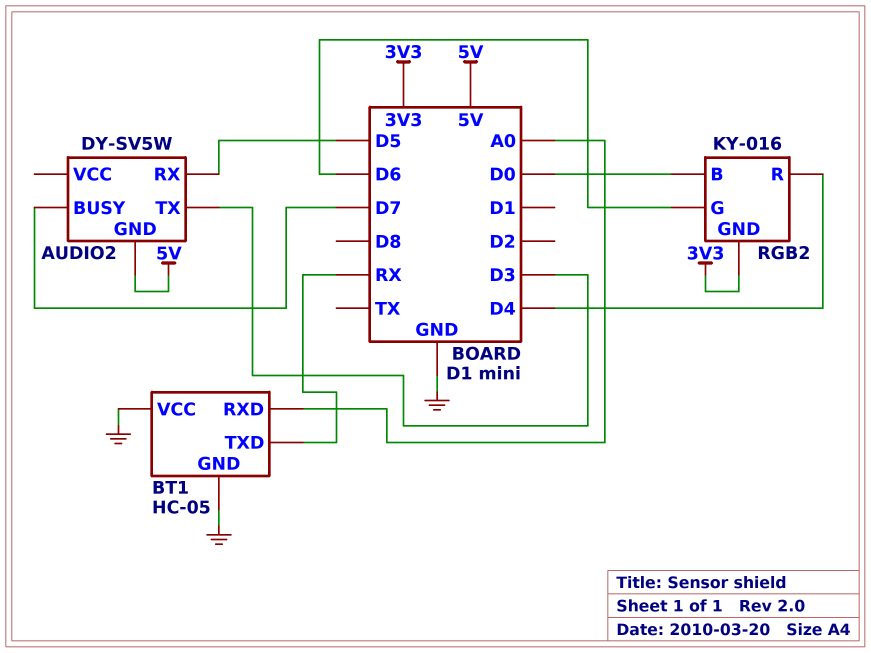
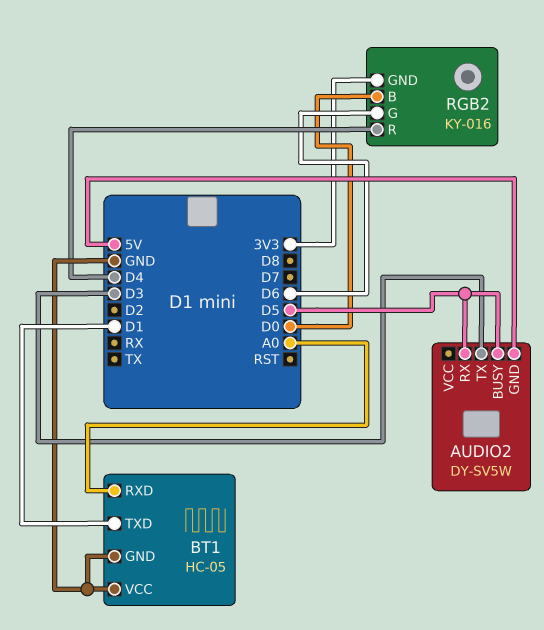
AUDIO2 pin BUSY: D7 -> D5
BT1 pin TXD: RX -> D1

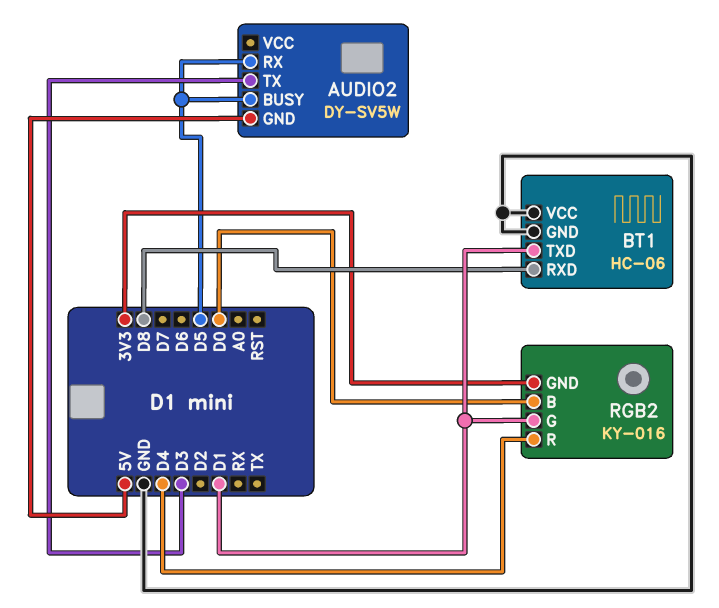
BT1: HC-05 -> HC-06
BT1 pin RXD: A0 -> D8
RGB2 pin G: D6 -> D1

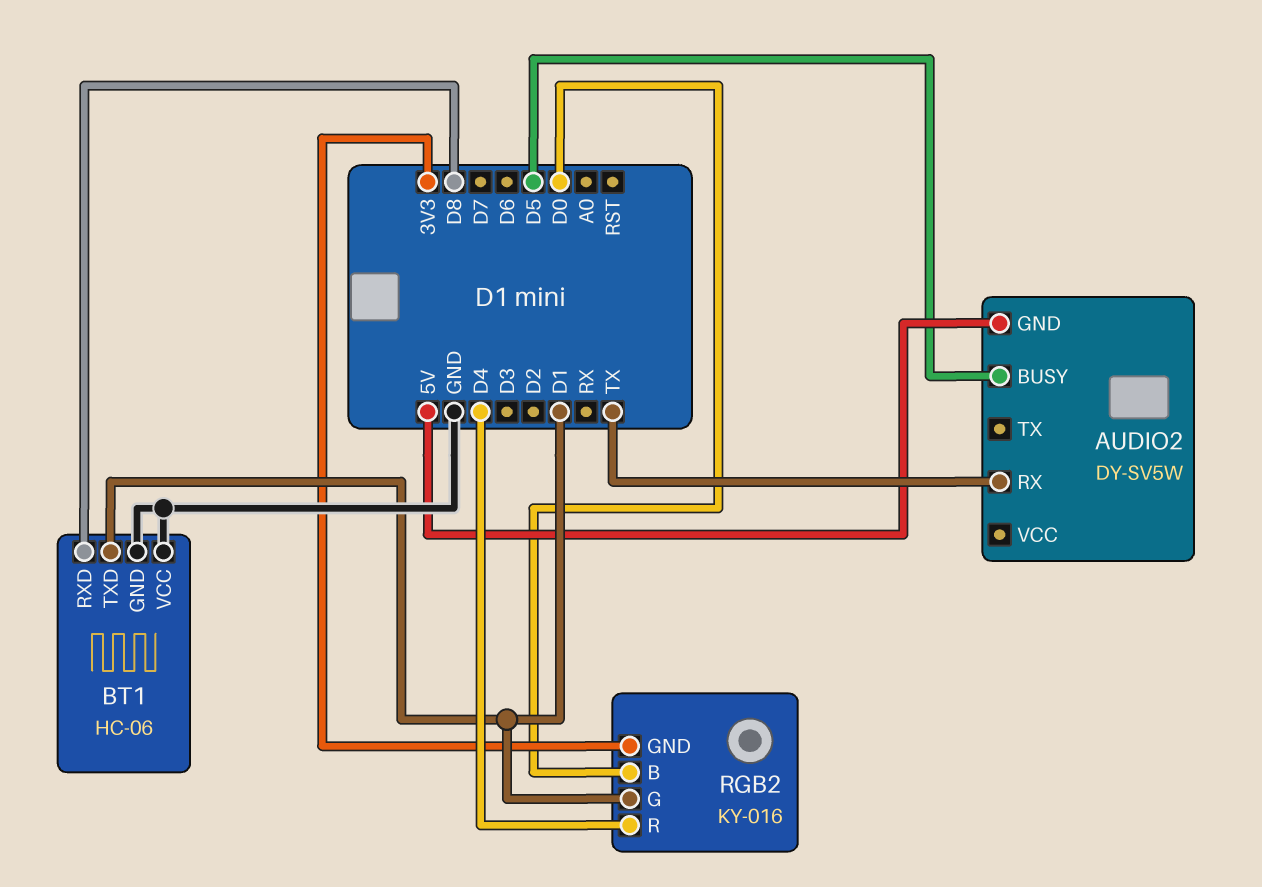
AUDIO2 pin RX: D5 -> TX
AUDIO2 pin TX: D3 -> none

